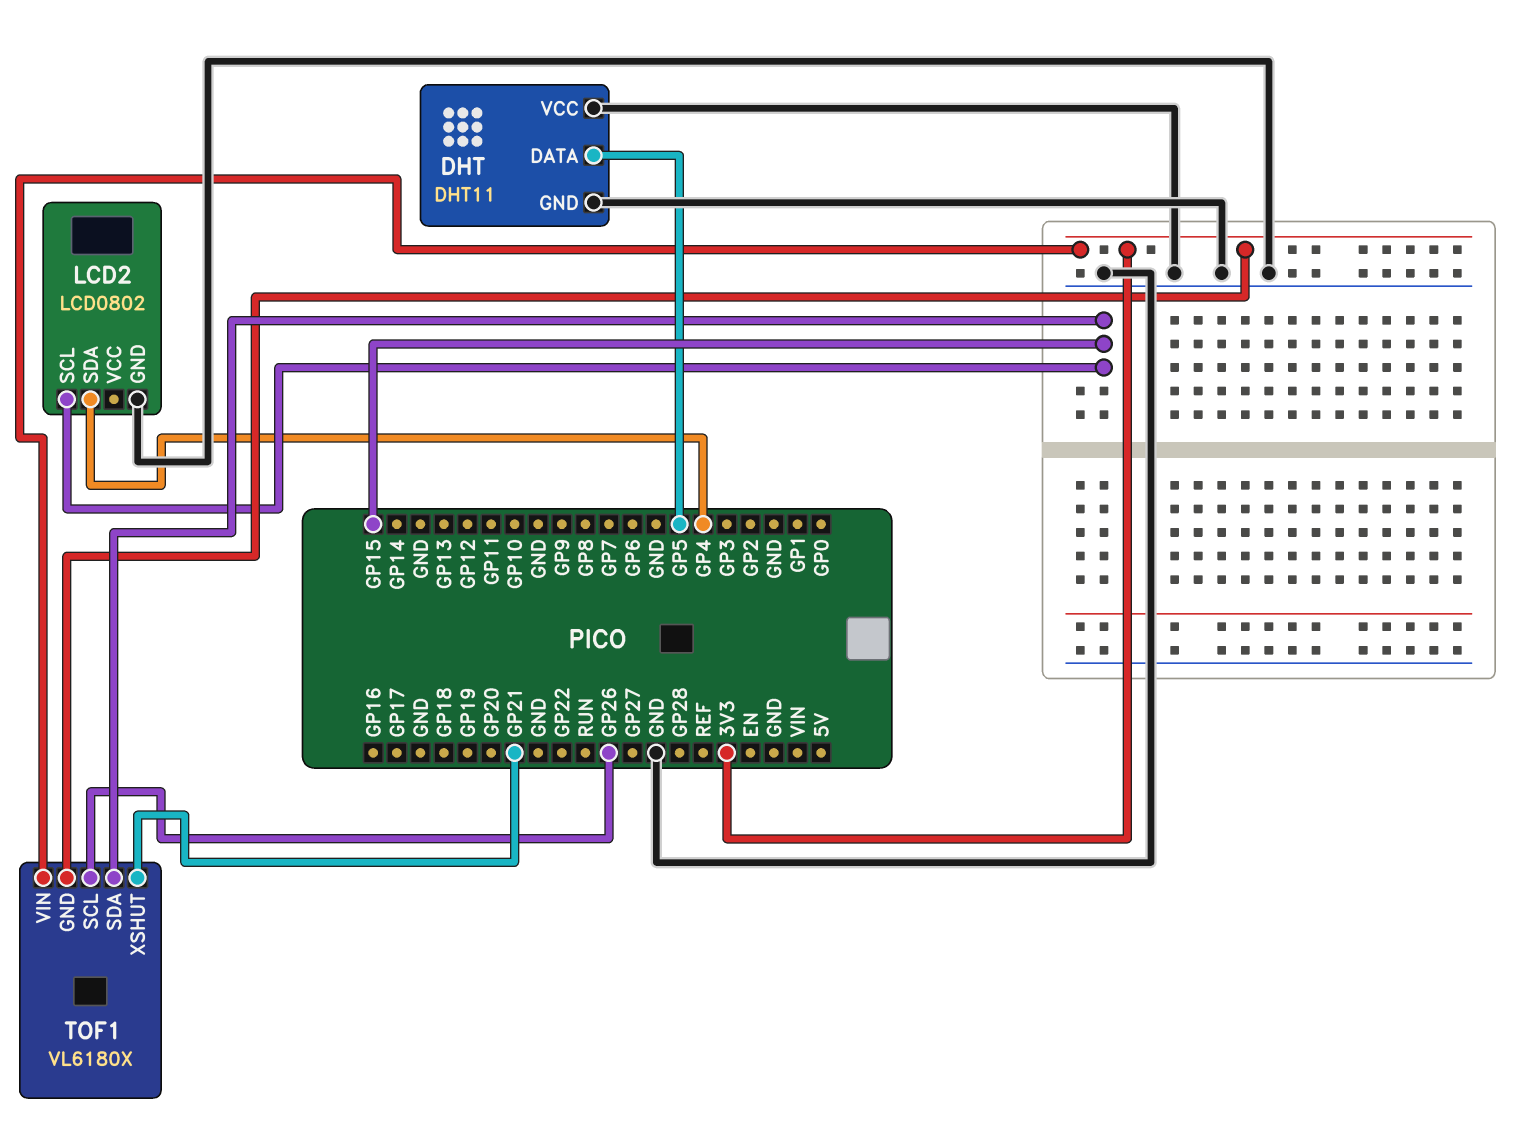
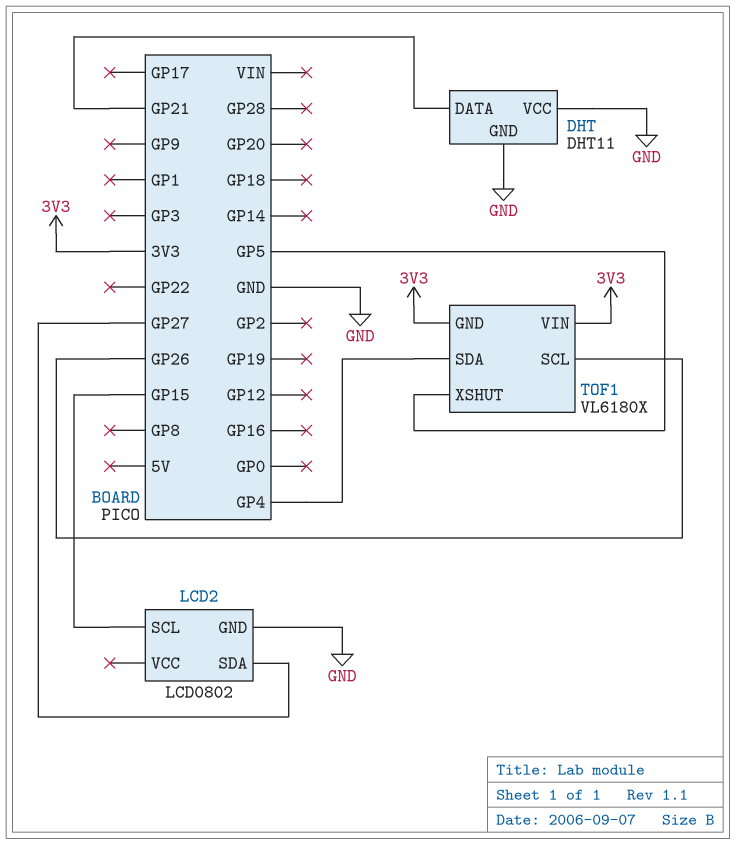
DHT pin DATA: GP5 -> GP21
LCD2 pin SDA: GP4 -> GP27
TOF1 pin SDA: GP15 -> GP4
TOF1 pin XSHUT: GP21 -> GP5

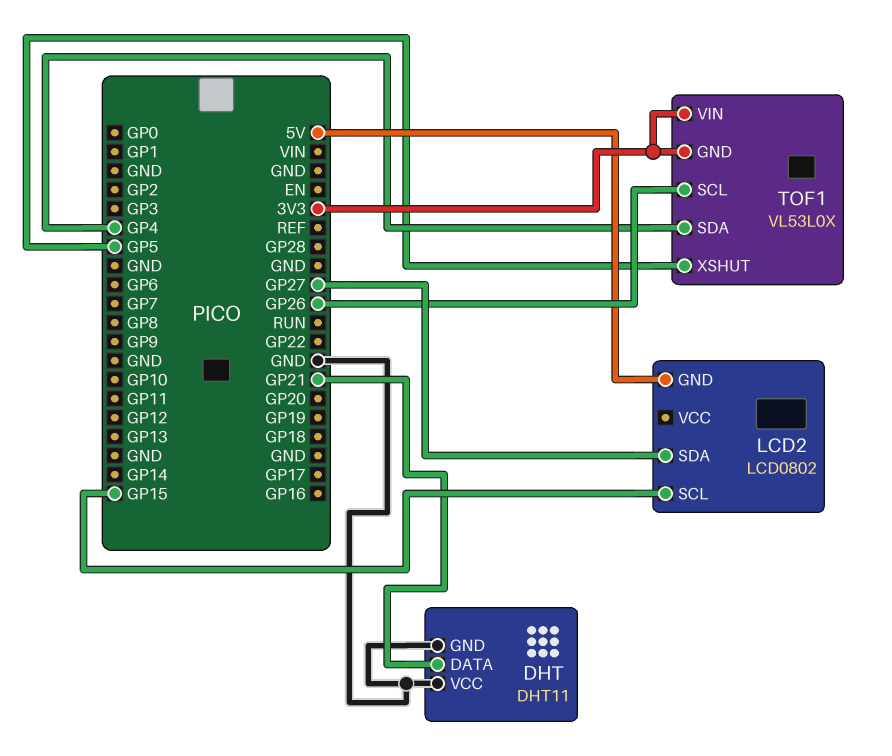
LCD2 pin GND: GND -> 5V
TOF1: VL6180X -> VL53L0X

